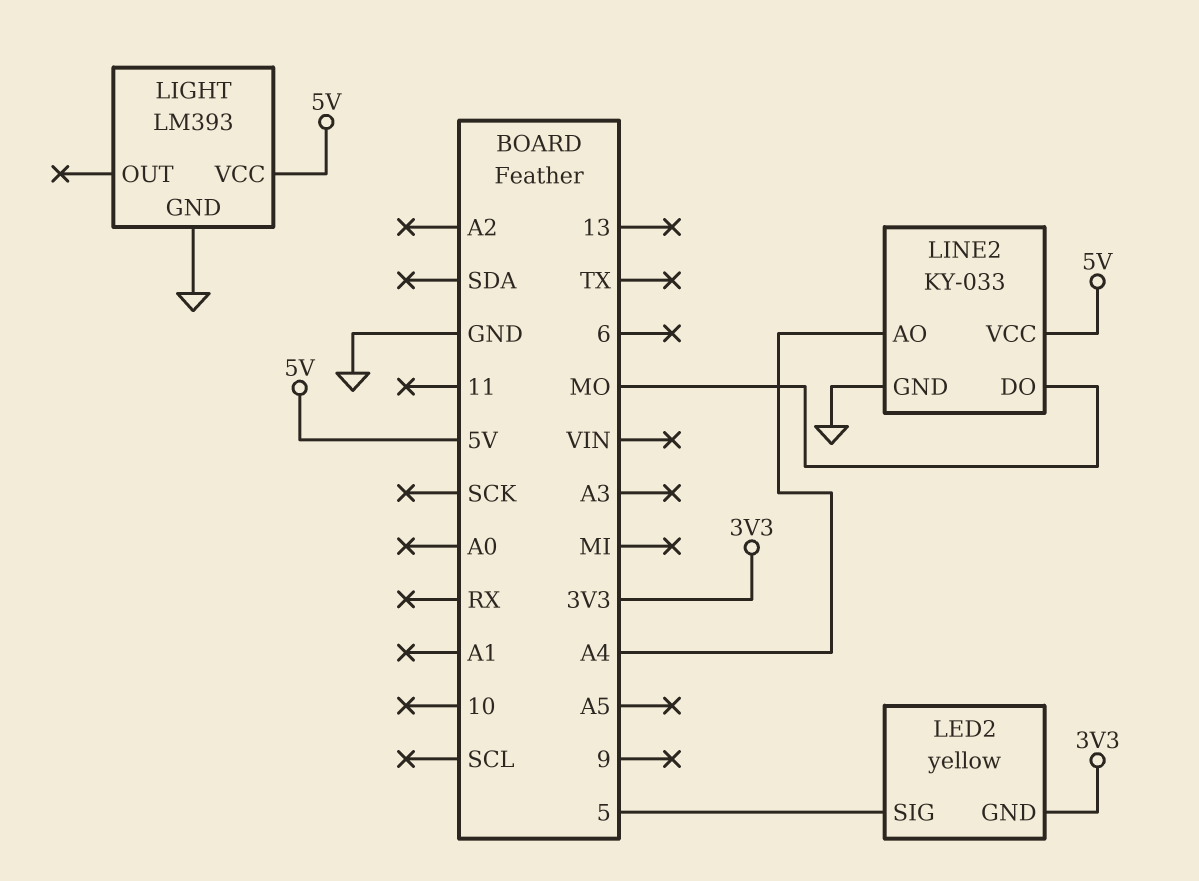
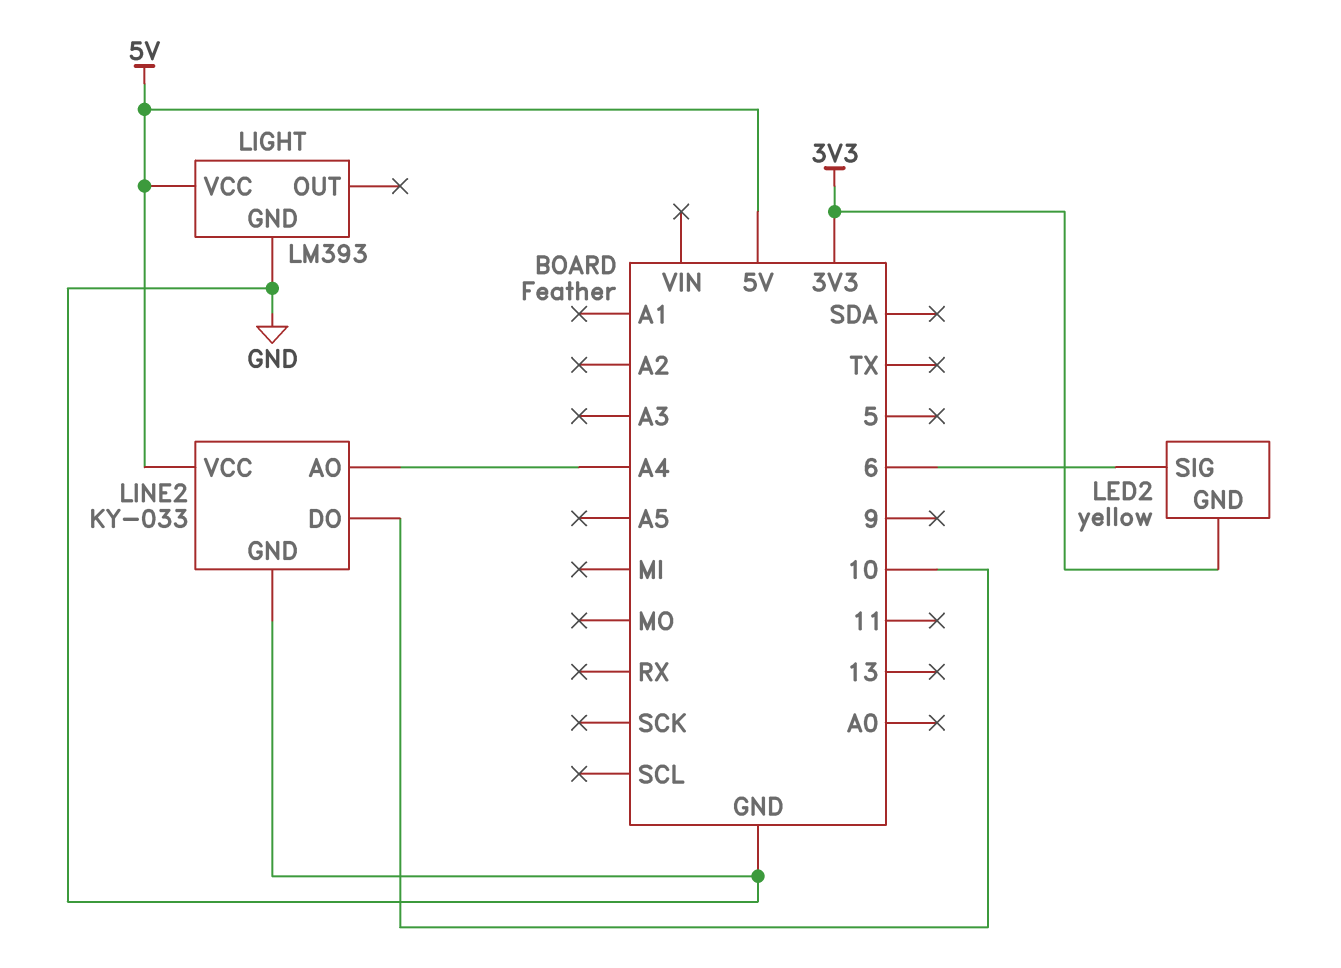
LED2 pin SIG: 5 -> 6
LINE2 pin DO: MO -> 10

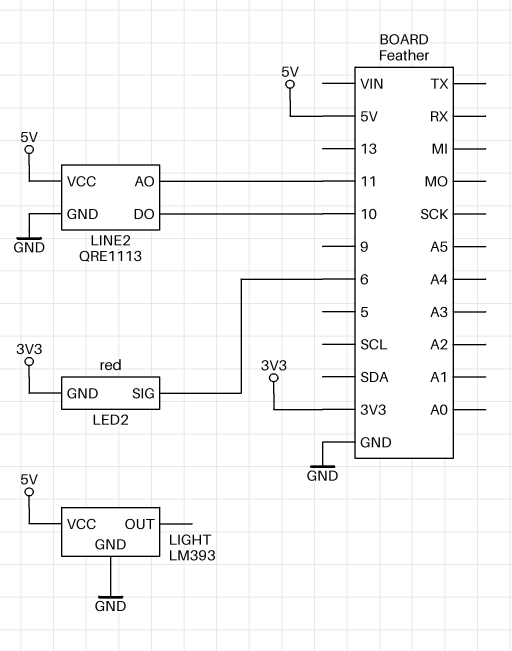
LED2: yellow -> red
LINE2: KY-033 -> QRE1113
LINE2 pin AO: A4 -> 11

